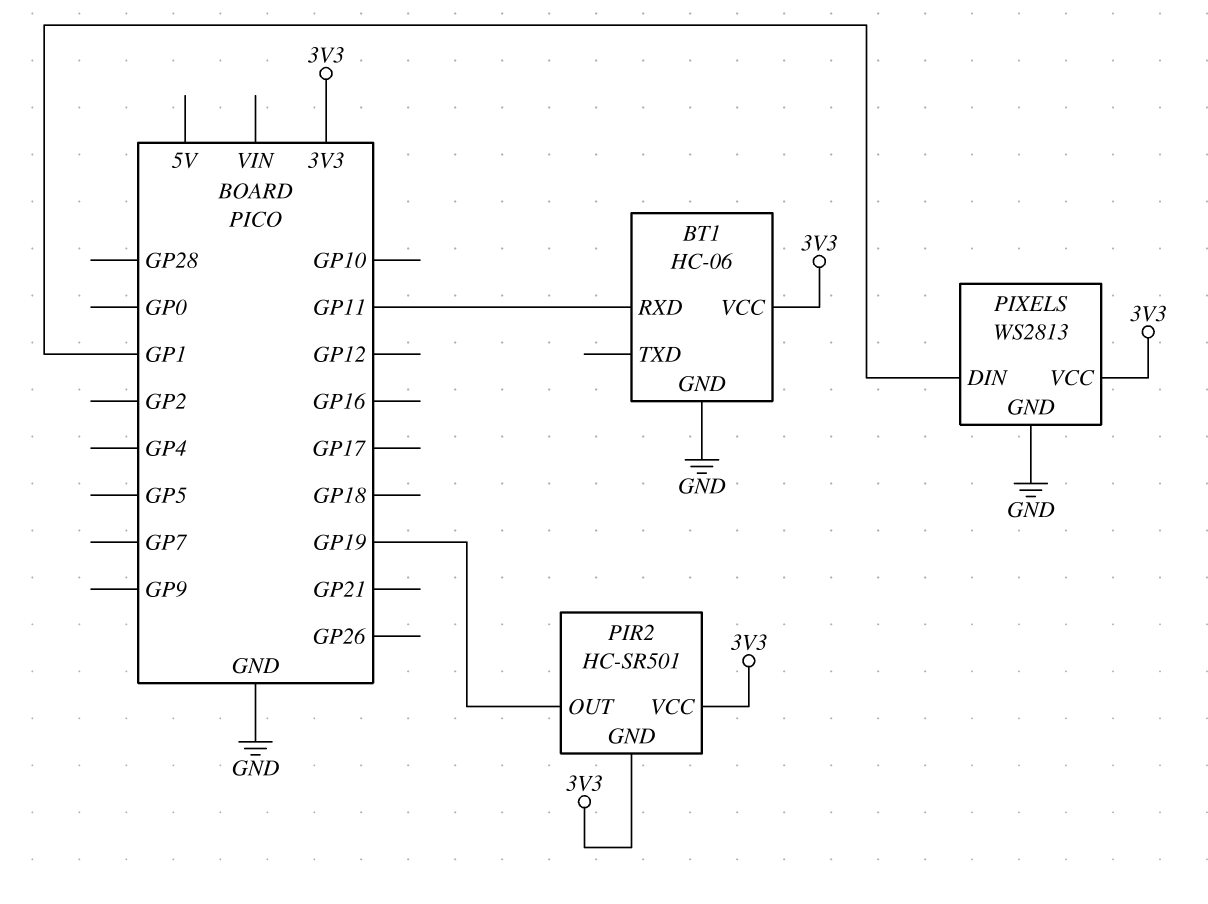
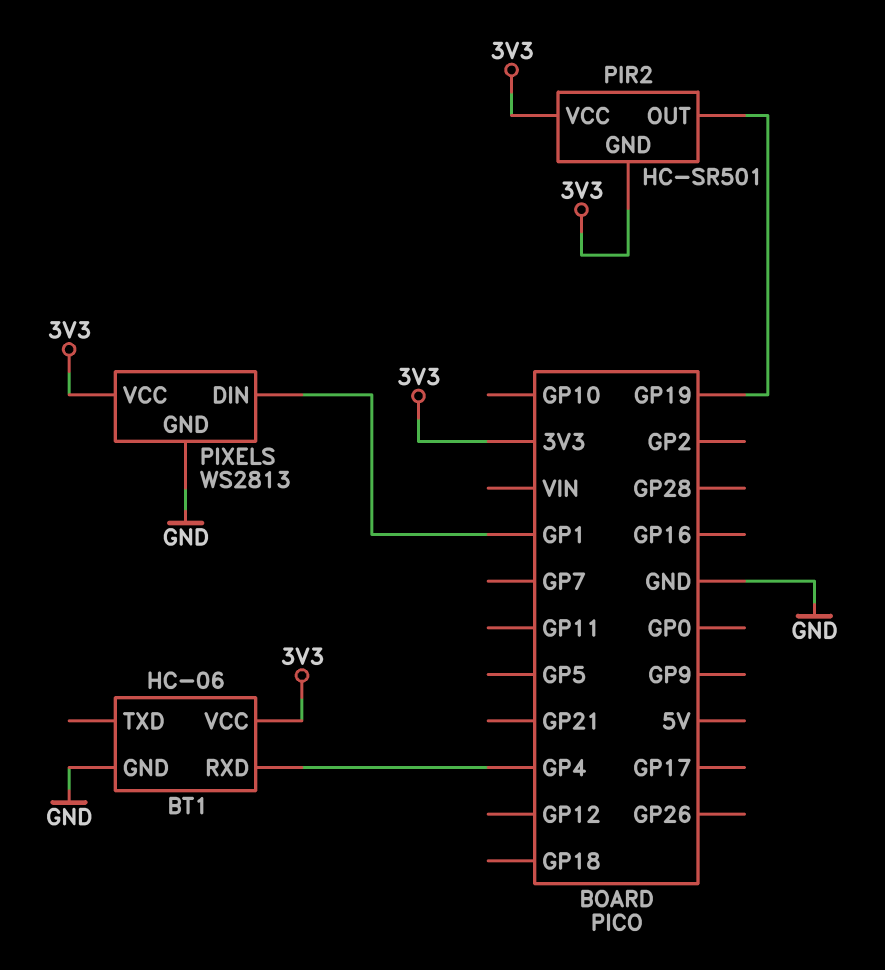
BT1 pin RXD: GP11 -> GP4

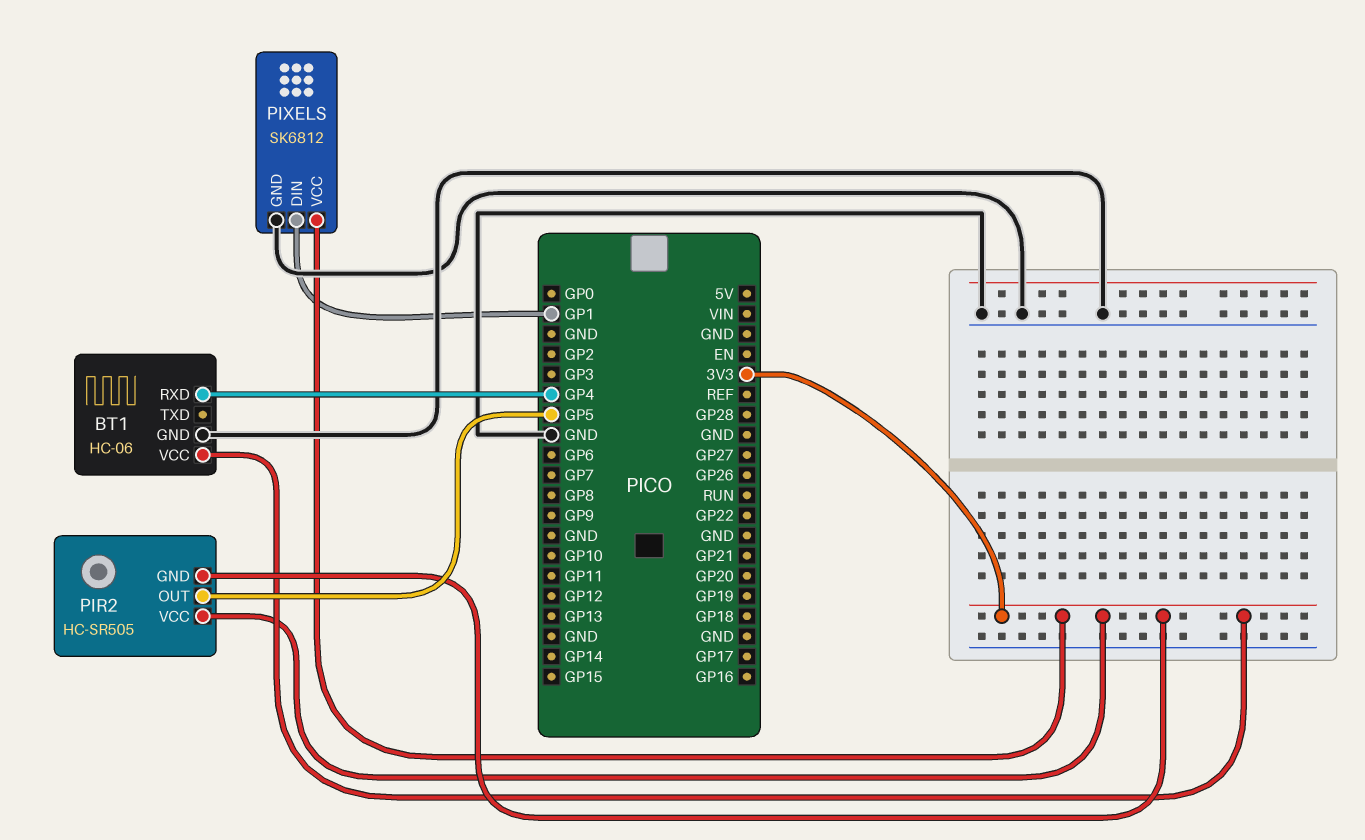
PIR2: HC-SR501 -> HC-SR505
PIR2 pin OUT: GP19 -> GP5
PIXELS: WS2813 -> SK6812

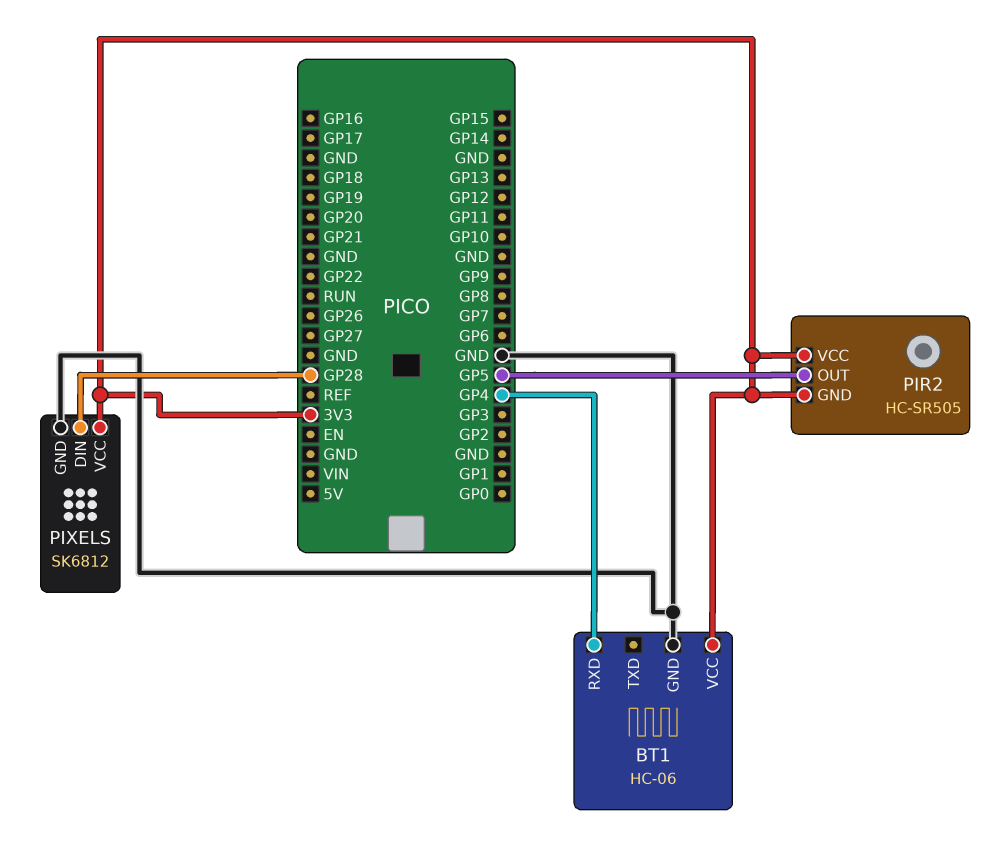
PIXELS pin DIN: GP1 -> GP28

